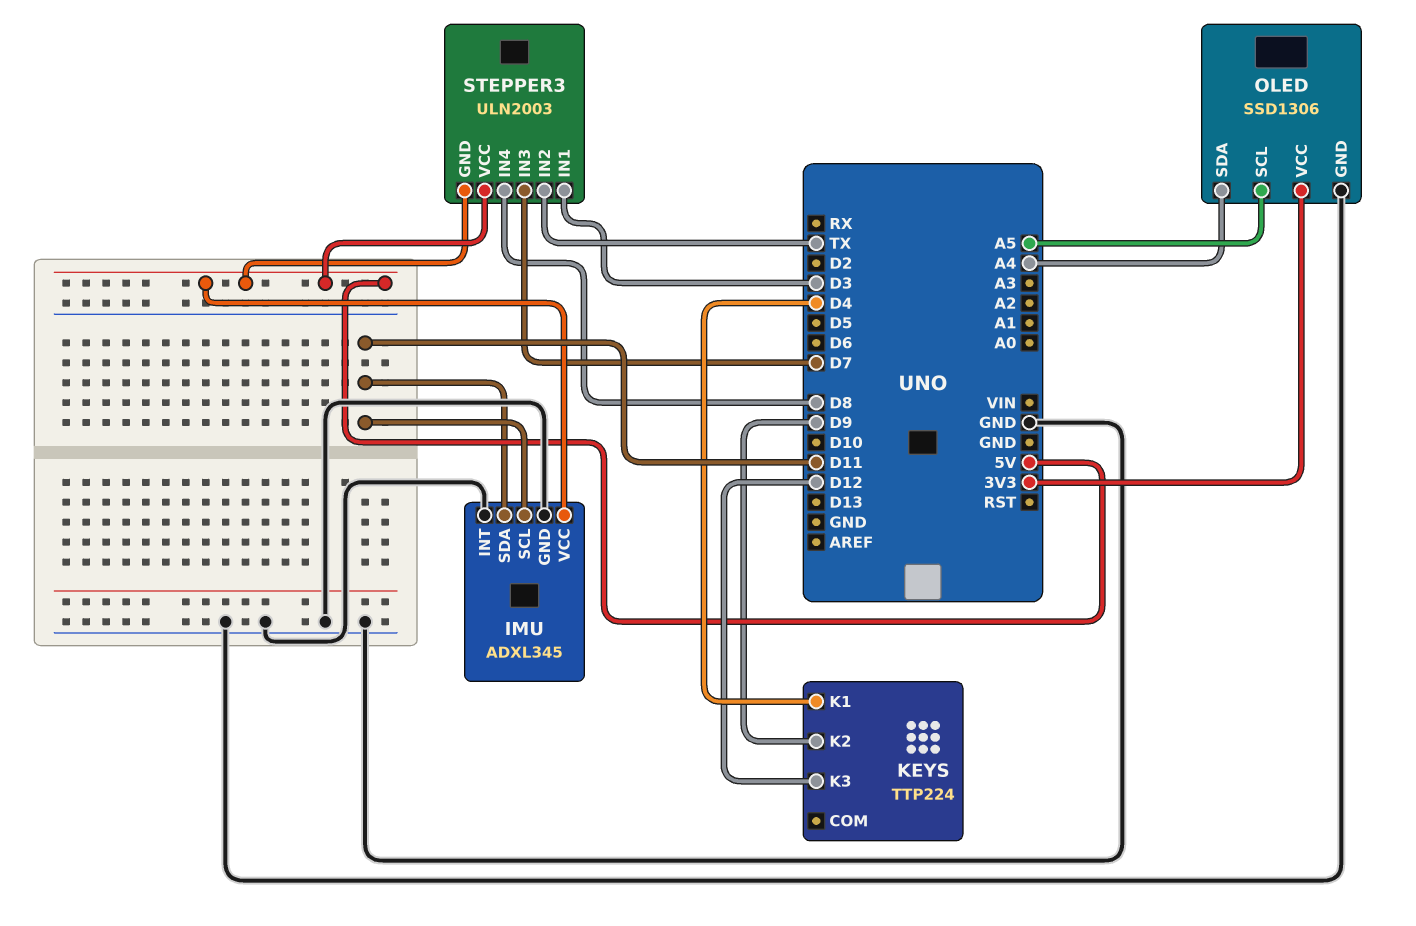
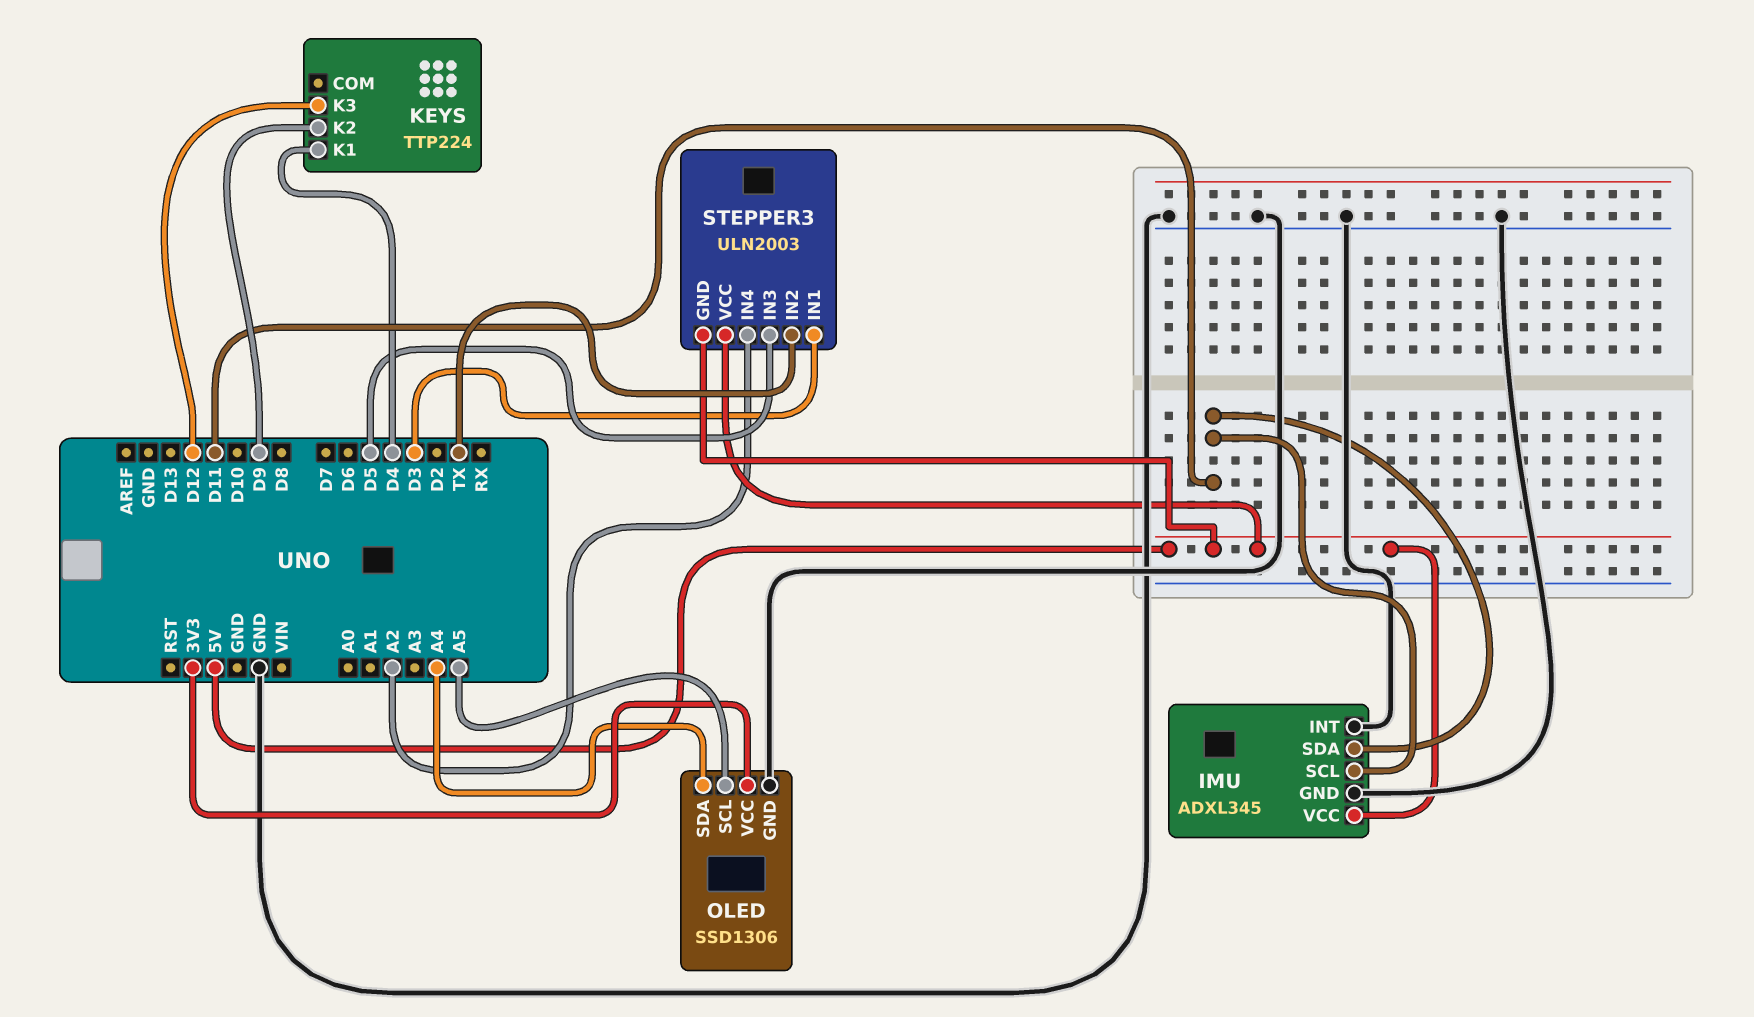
STEPPER3 pin IN3: D7 -> D5
STEPPER3 pin IN4: D8 -> A2

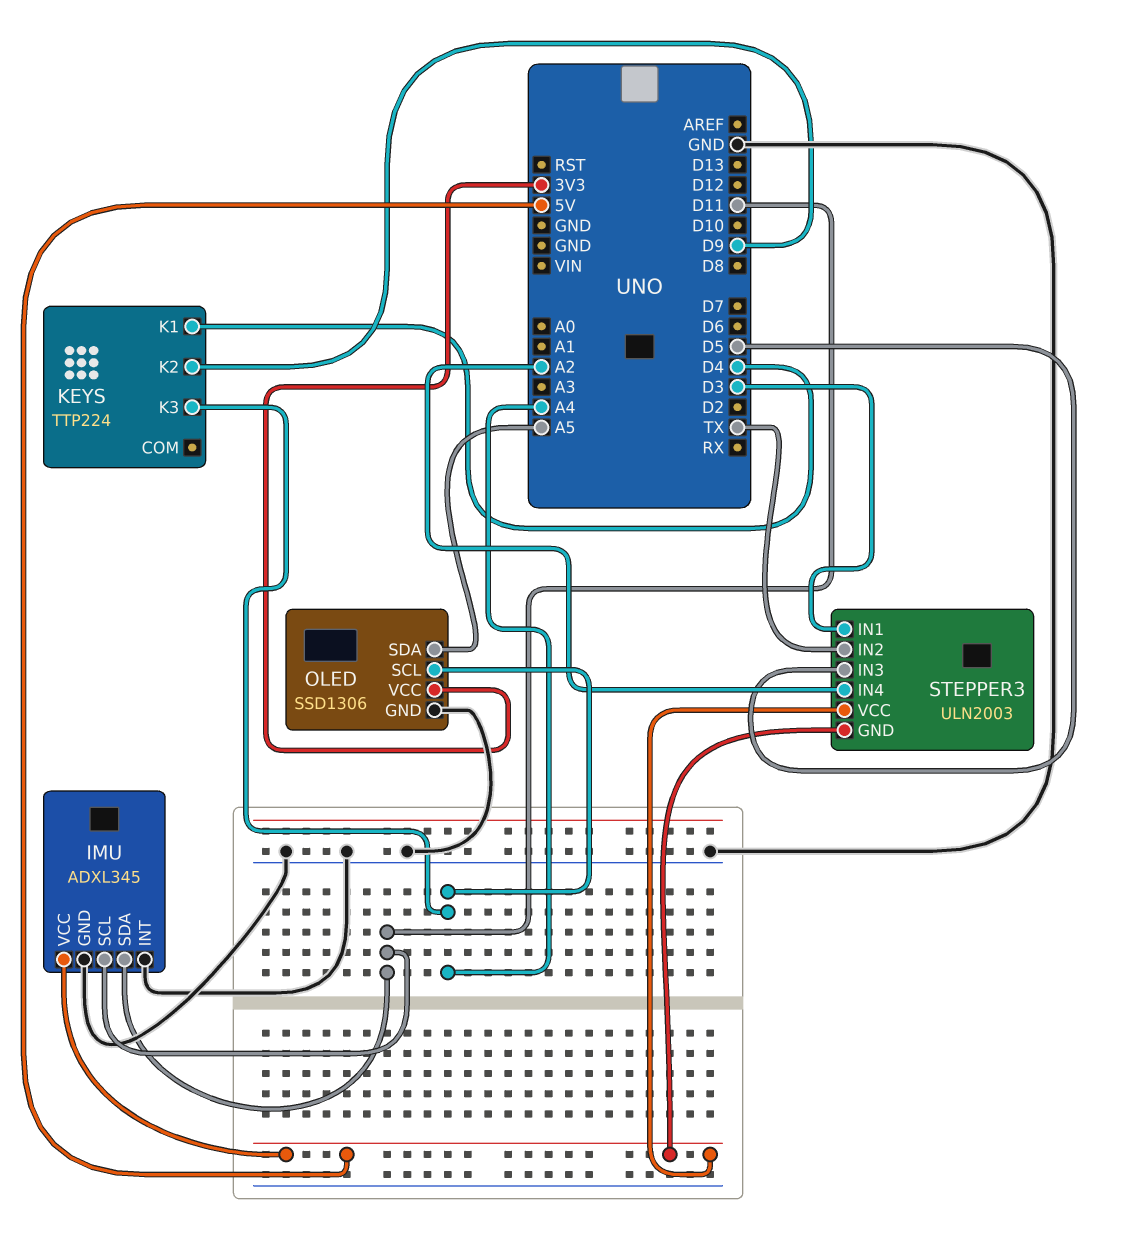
KEYS pin K3: D12 -> A4
OLED pin SCL: A5 -> A4
OLED pin SDA: A4 -> A5

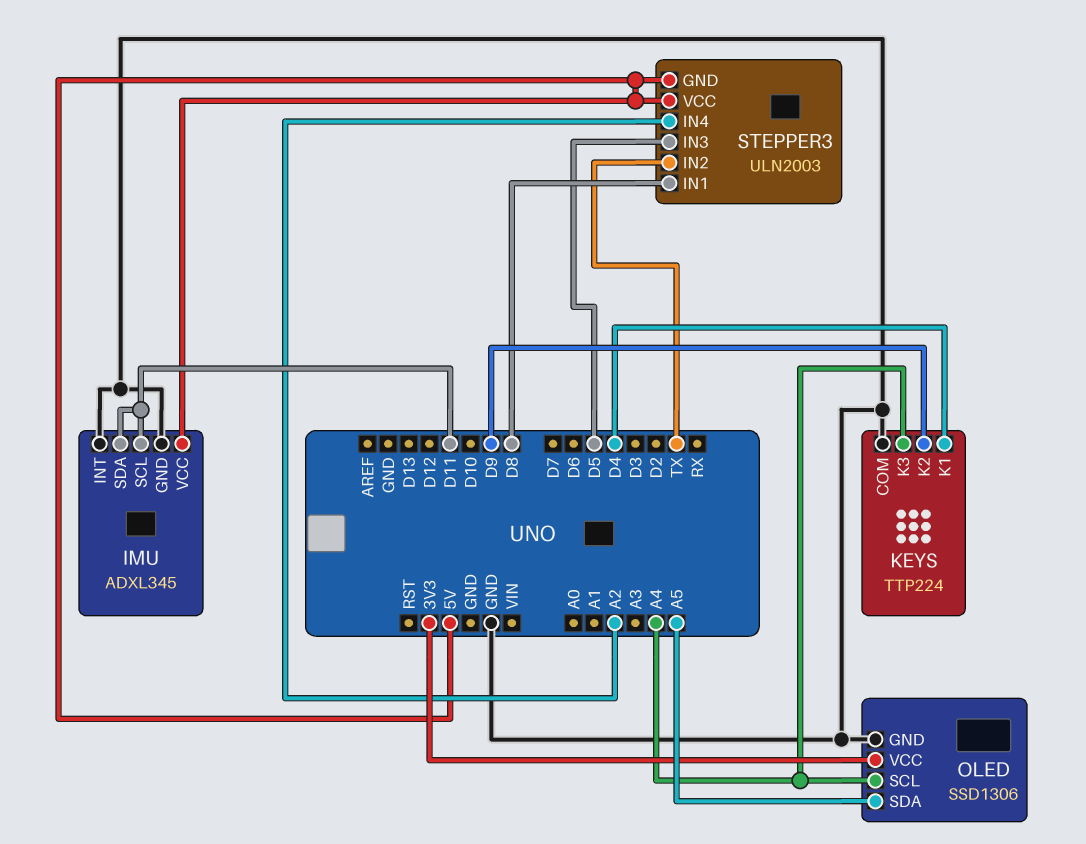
KEYS pin COM: none -> GND
STEPPER3 pin IN1: D3 -> D8

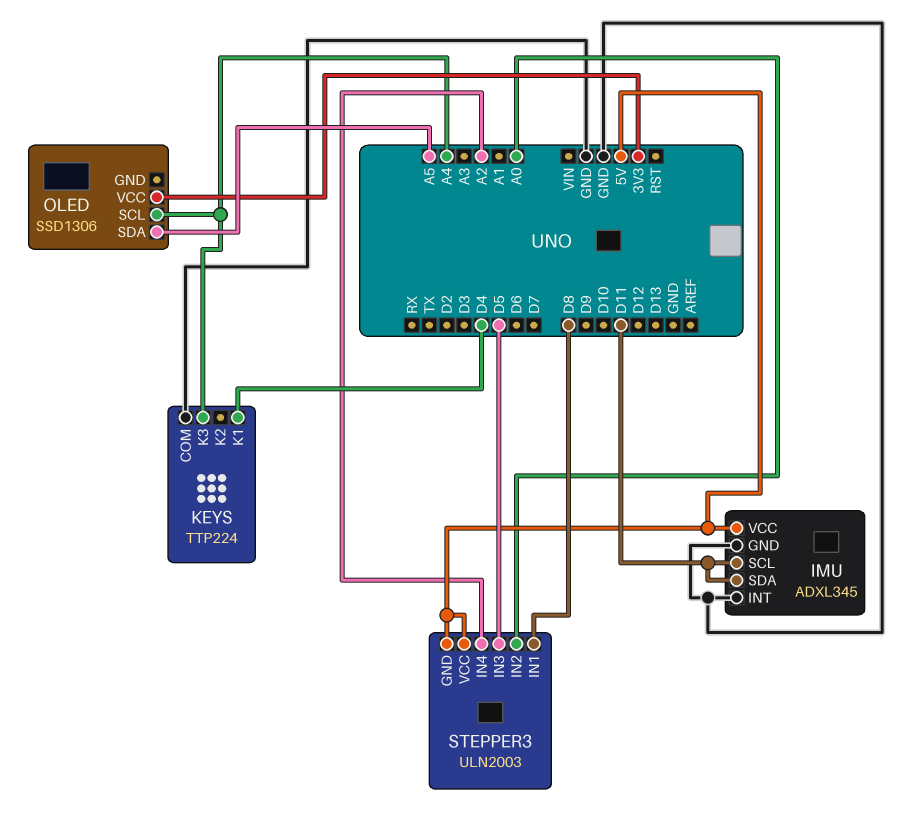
KEYS pin K2: D9 -> none
OLED pin GND: GND -> none
STEPPER3 pin IN2: TX -> A0

